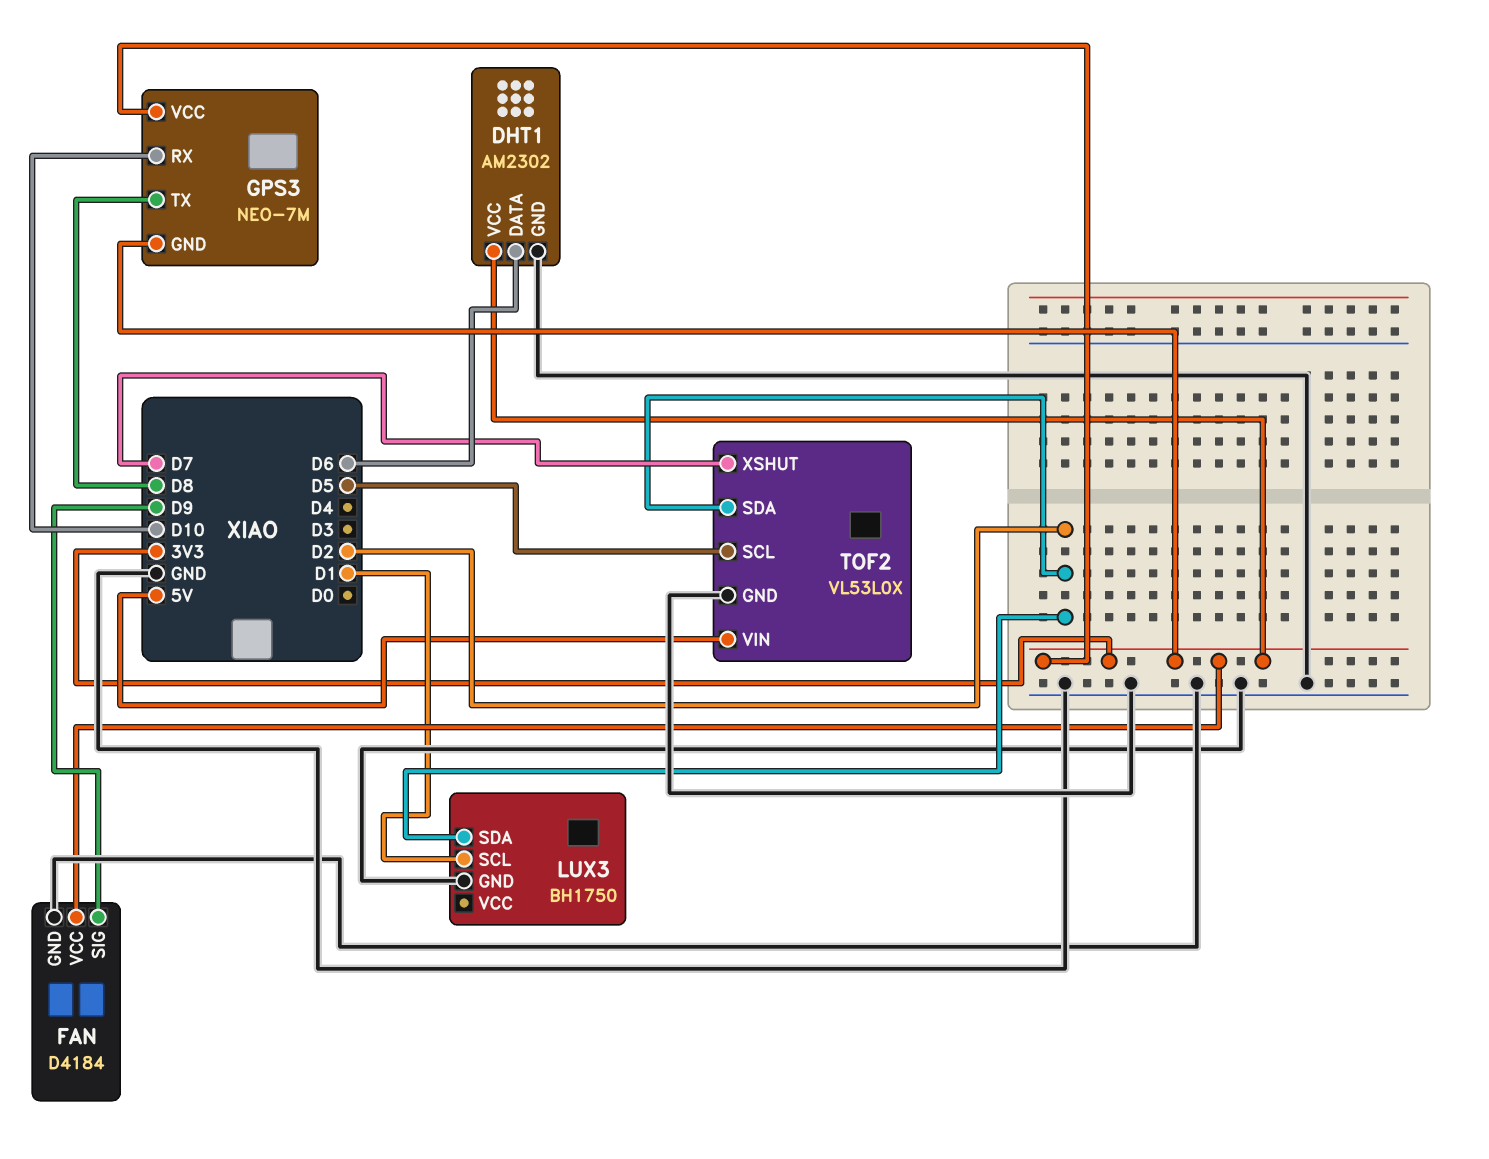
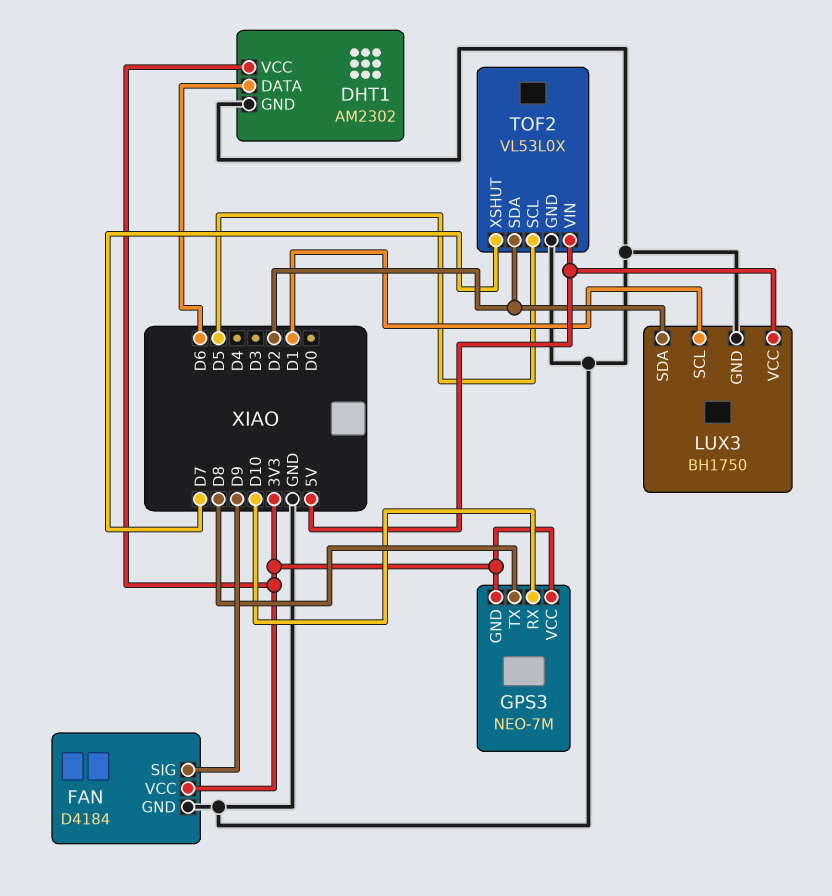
LUX3 pin VCC: none -> 5V

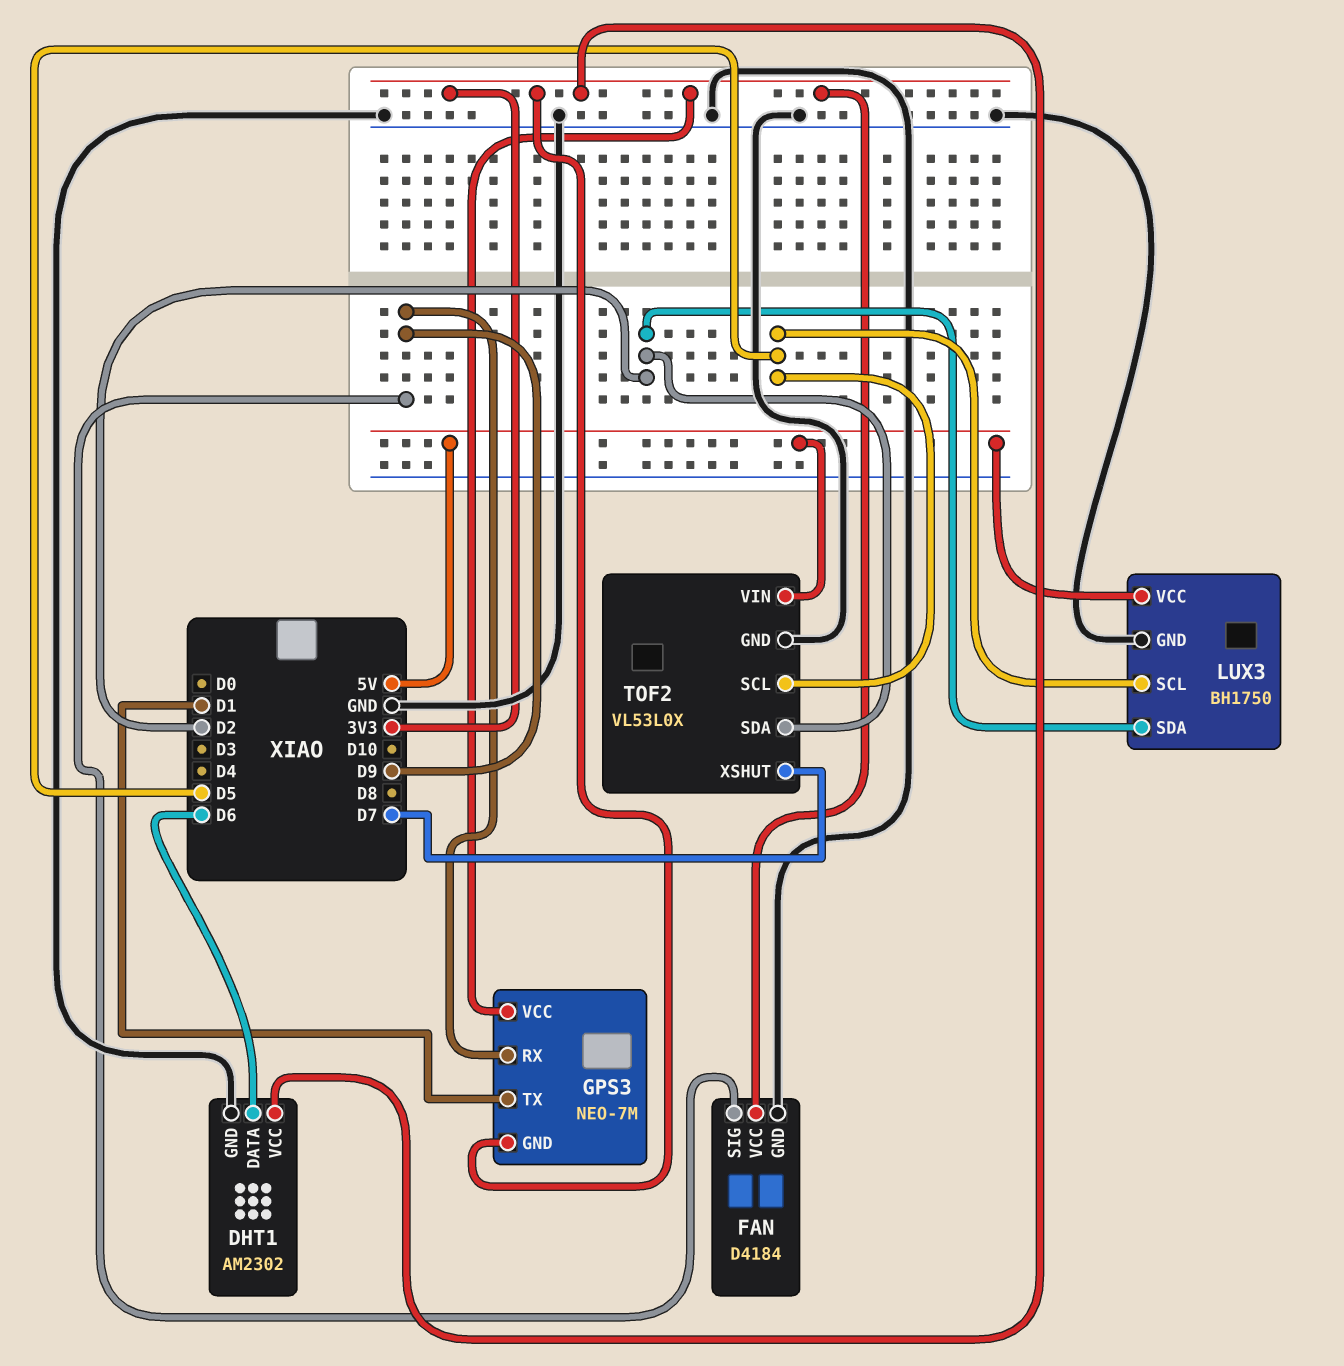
GPS3 pin RX: D10 -> D9
GPS3 pin TX: D8 -> D1
LUX3 pin SCL: D1 -> D5

